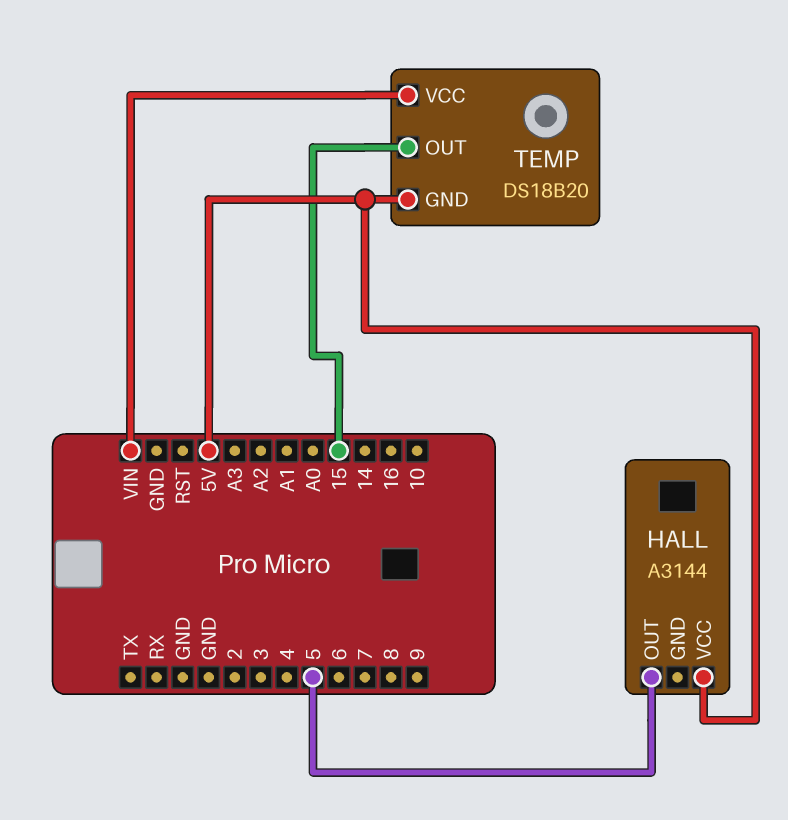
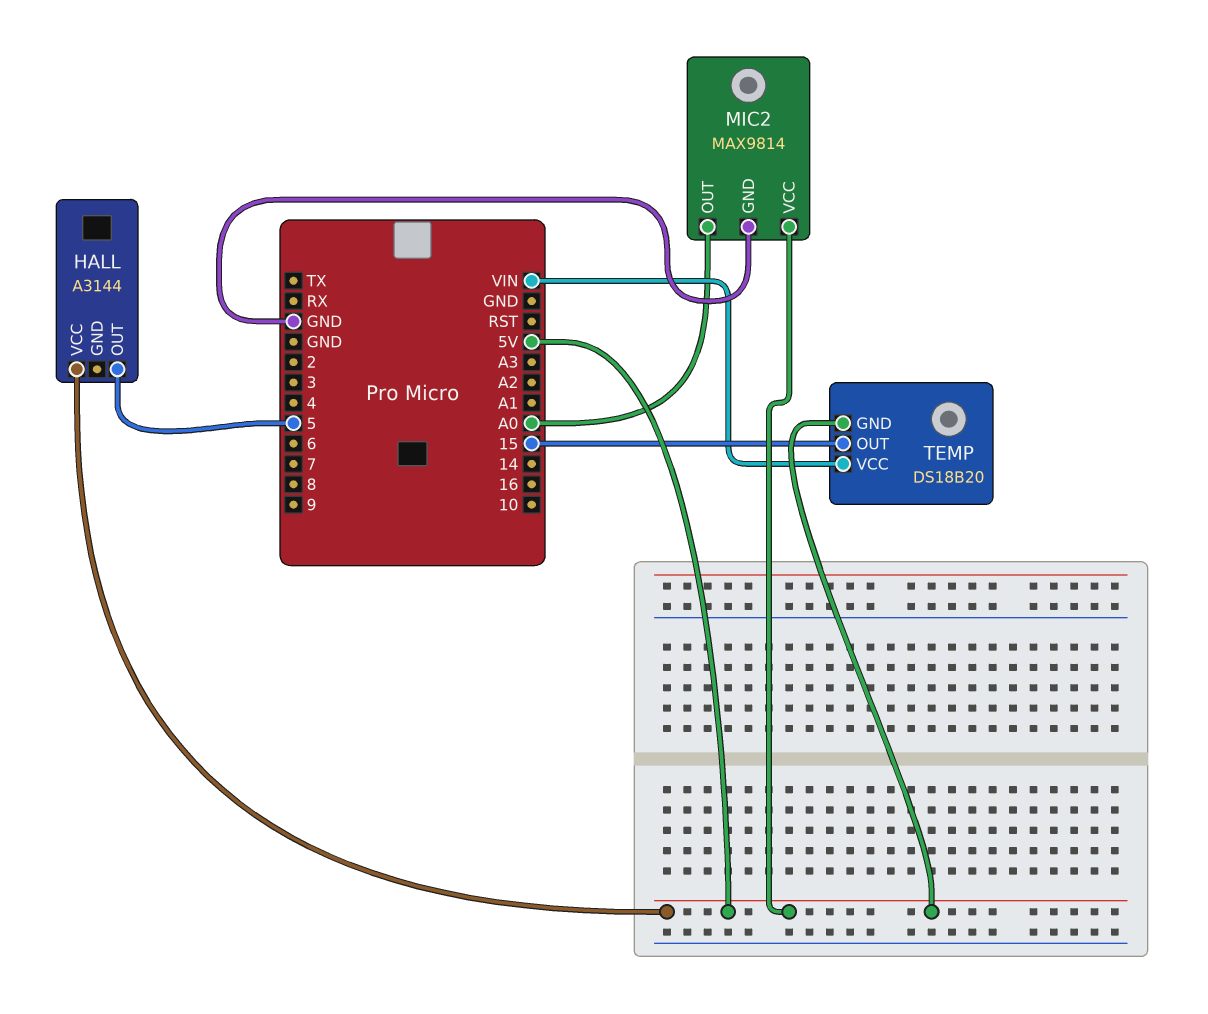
MIC2: none -> MAX9814
MIC2 pin GND: none -> GND
MIC2 pin OUT: none -> A0
MIC2 pin VCC: none -> 5V

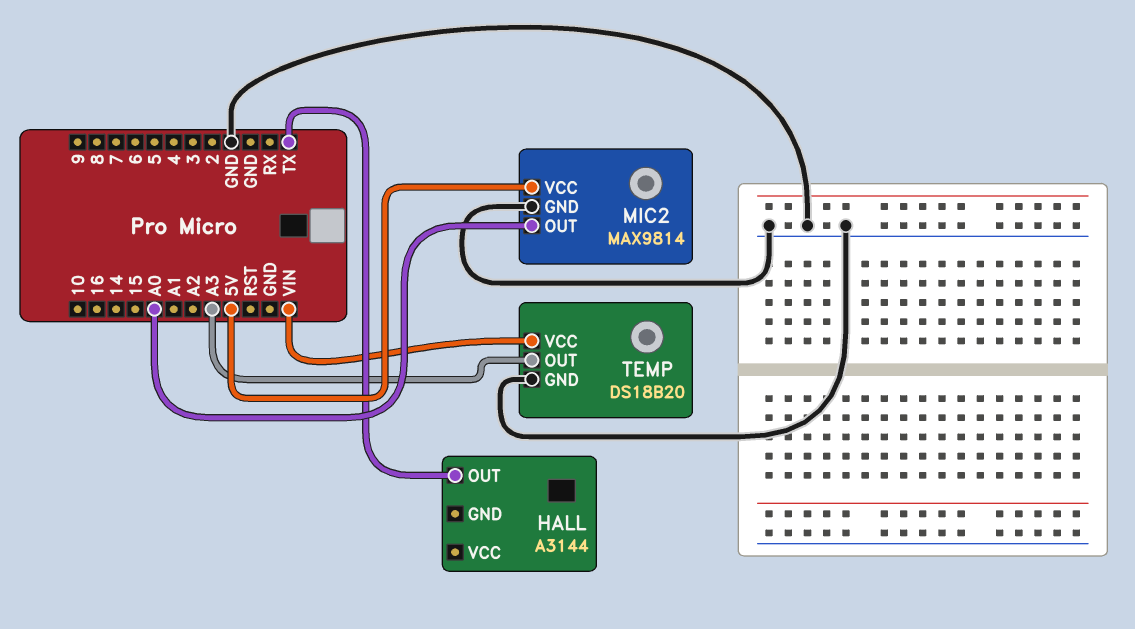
HALL pin OUT: 5 -> TX
HALL pin VCC: 5V -> none
TEMP pin GND: 5V -> GND
TEMP pin OUT: 15 -> A3

